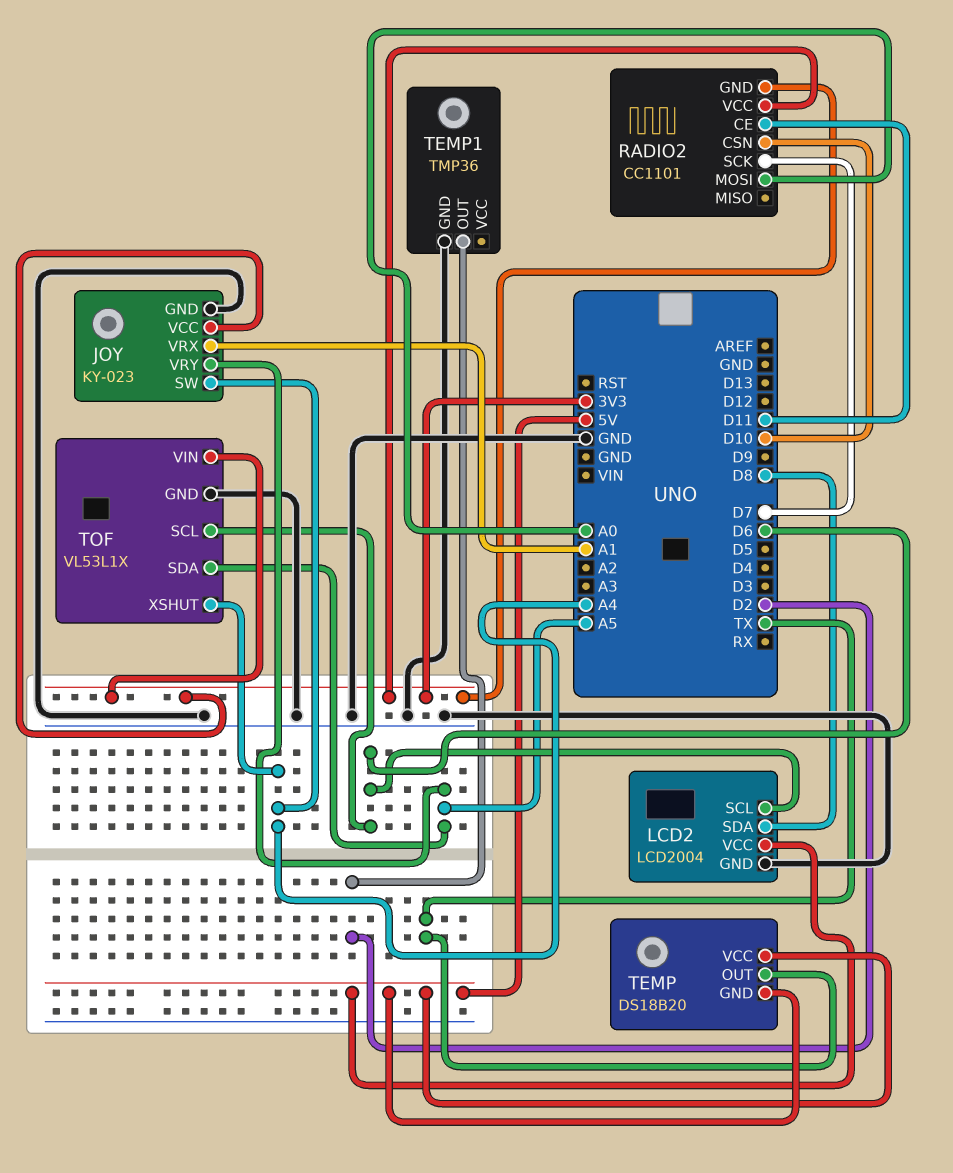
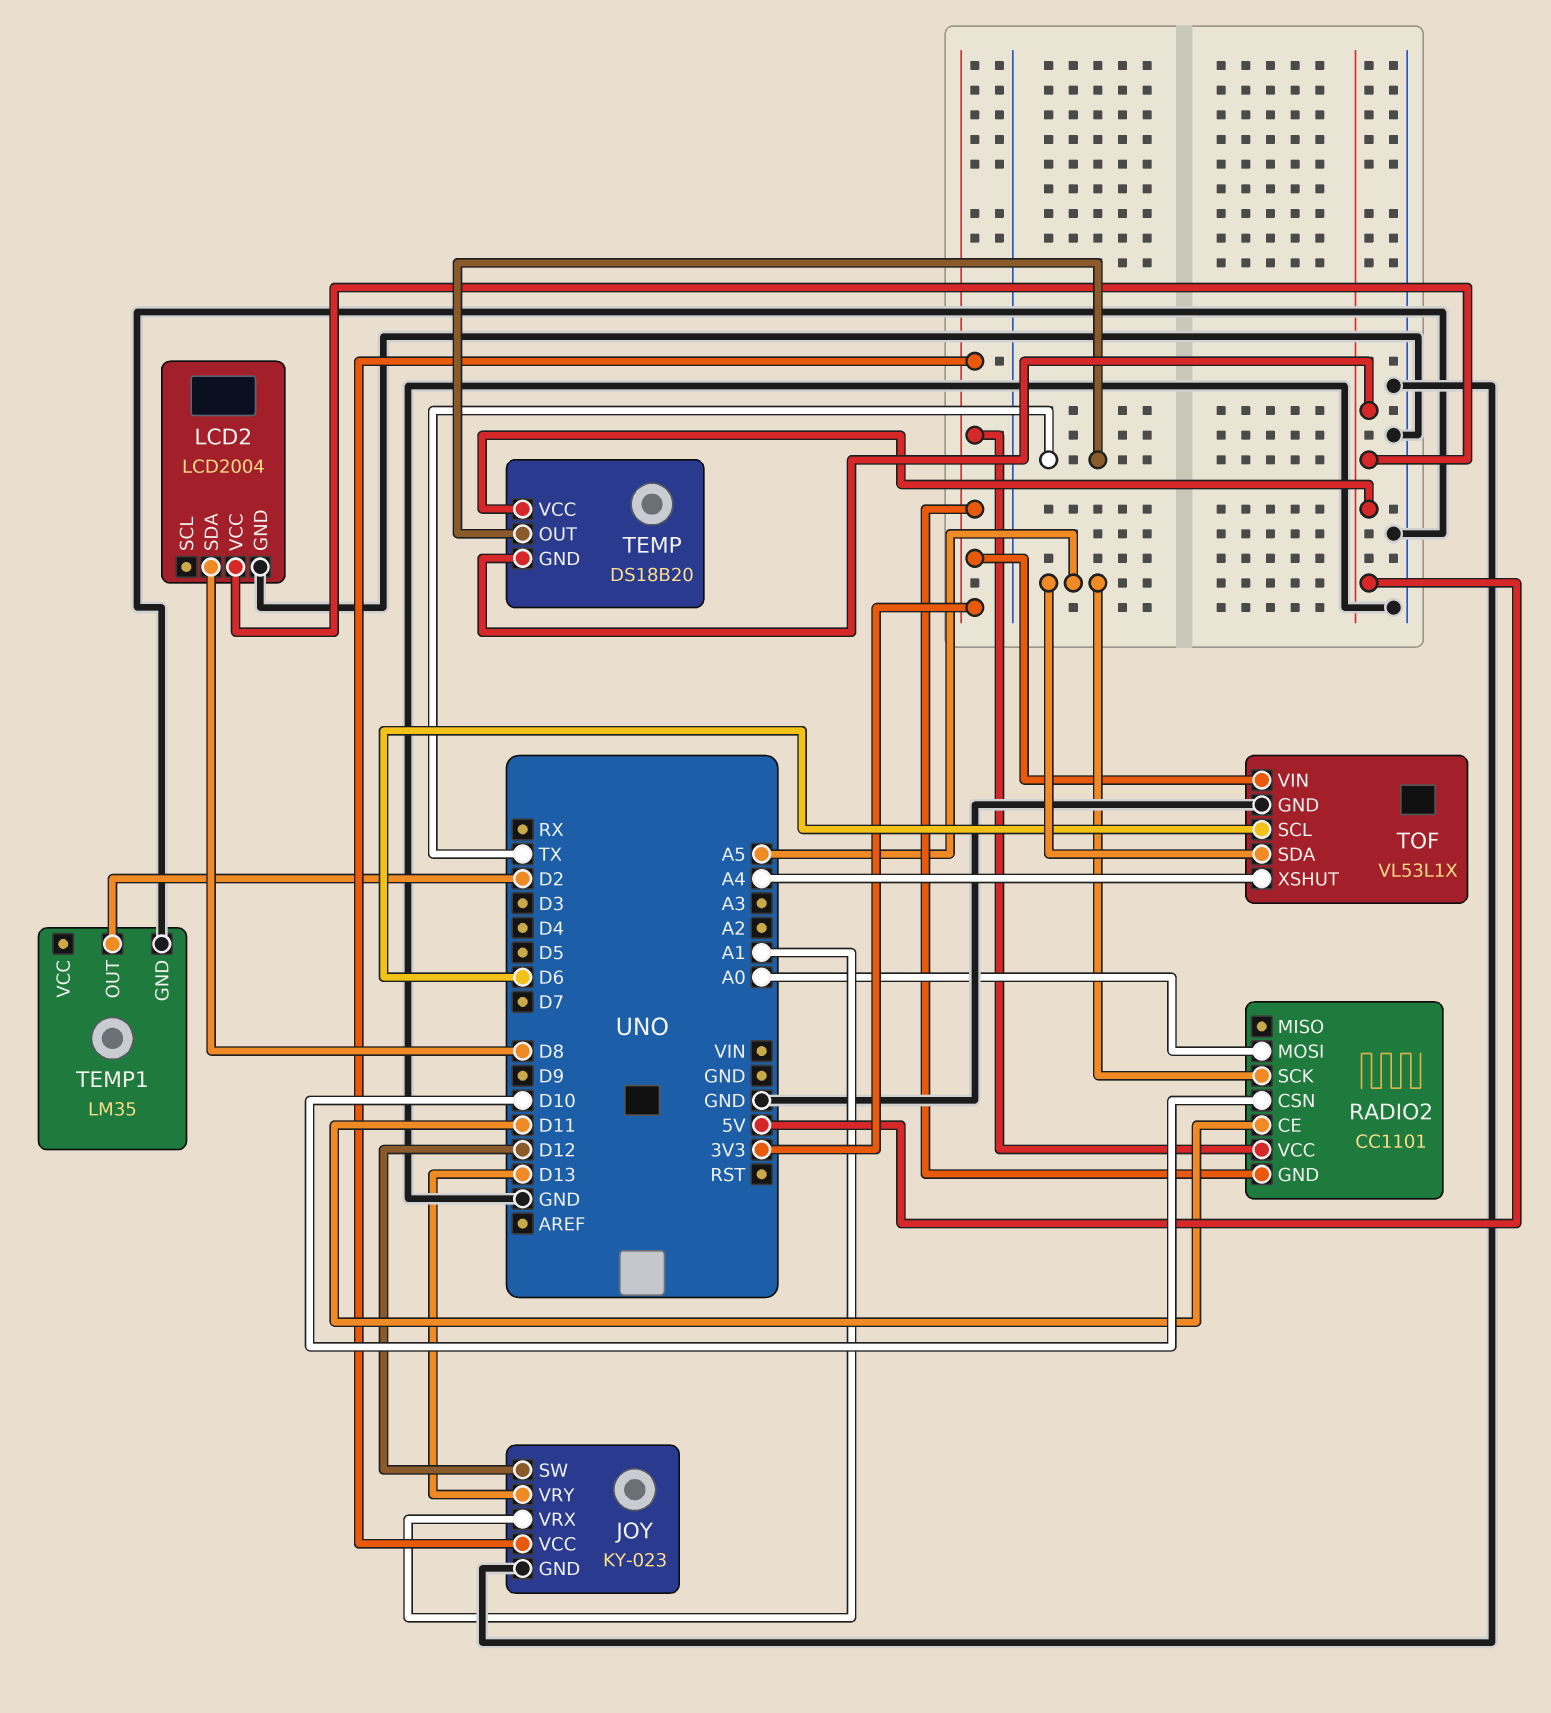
JOY pin SW: A4 -> D12
JOY pin VRY: A5 -> D13
LCD2 pin SCL: D6 -> none
RADIO2 pin SCK: D7 -> A5
TEMP1: TMP36 -> LM35

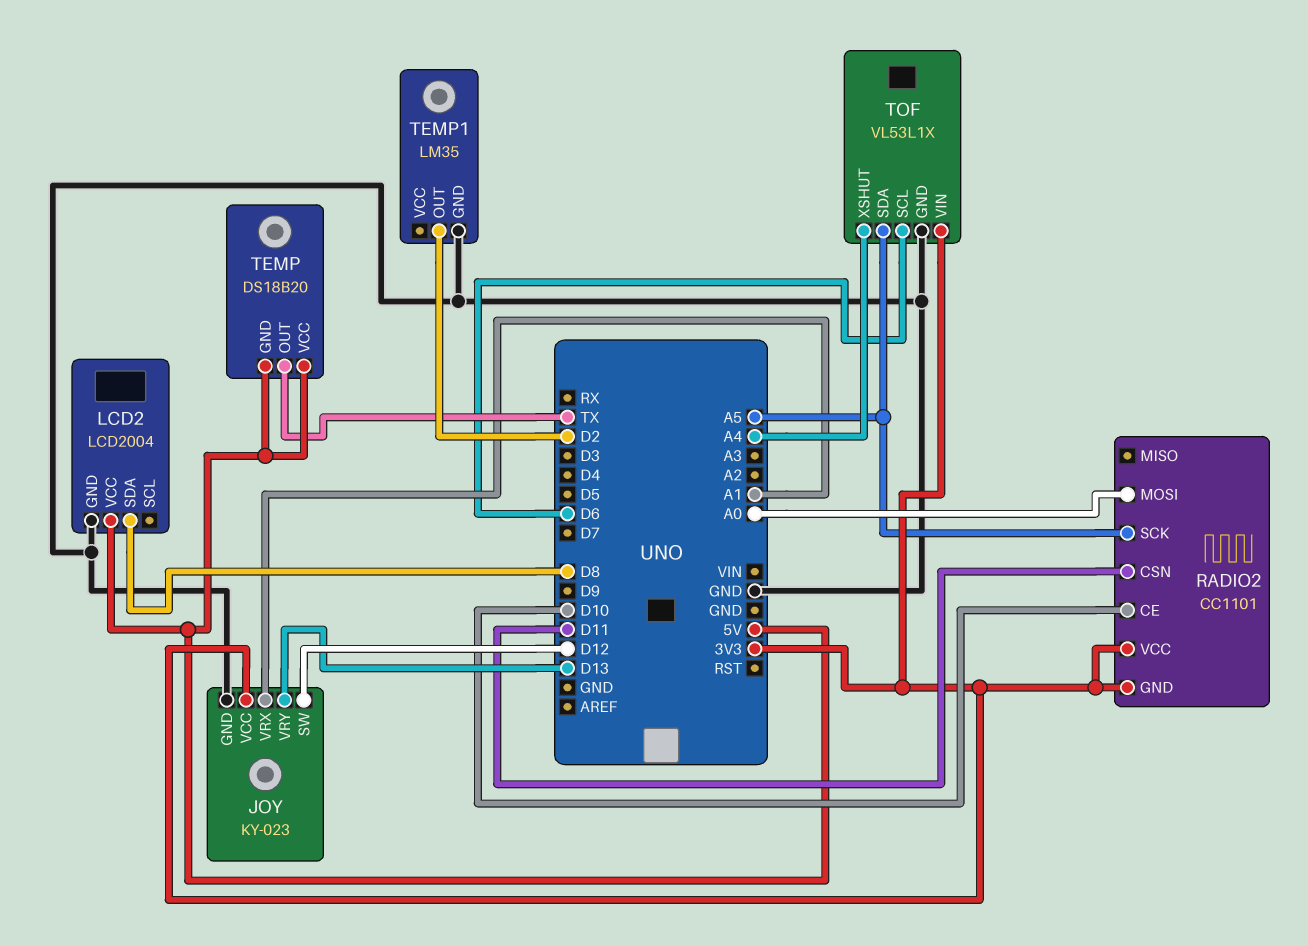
RADIO2 pin CE: D11 -> D10
RADIO2 pin CSN: D10 -> D11

